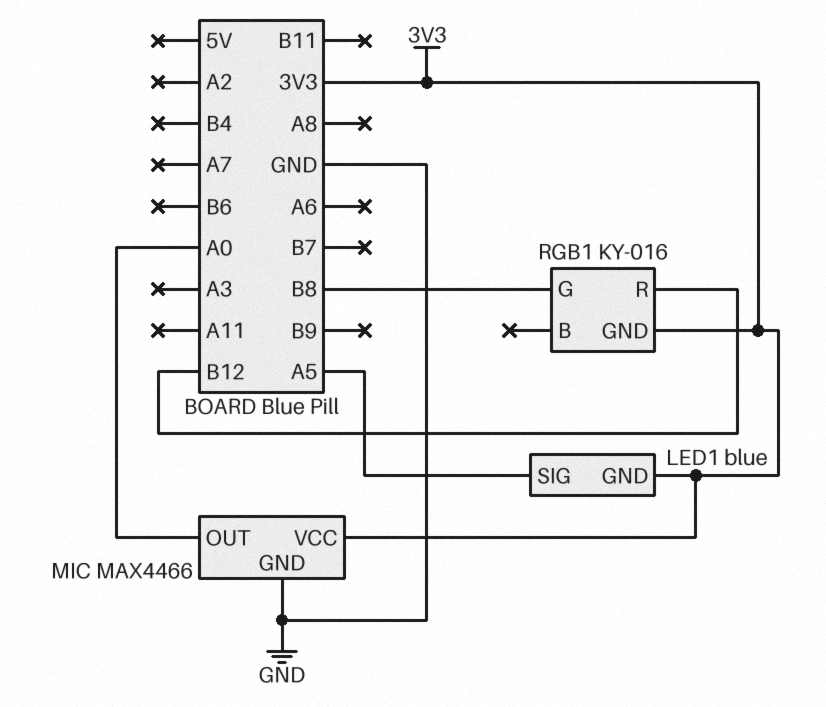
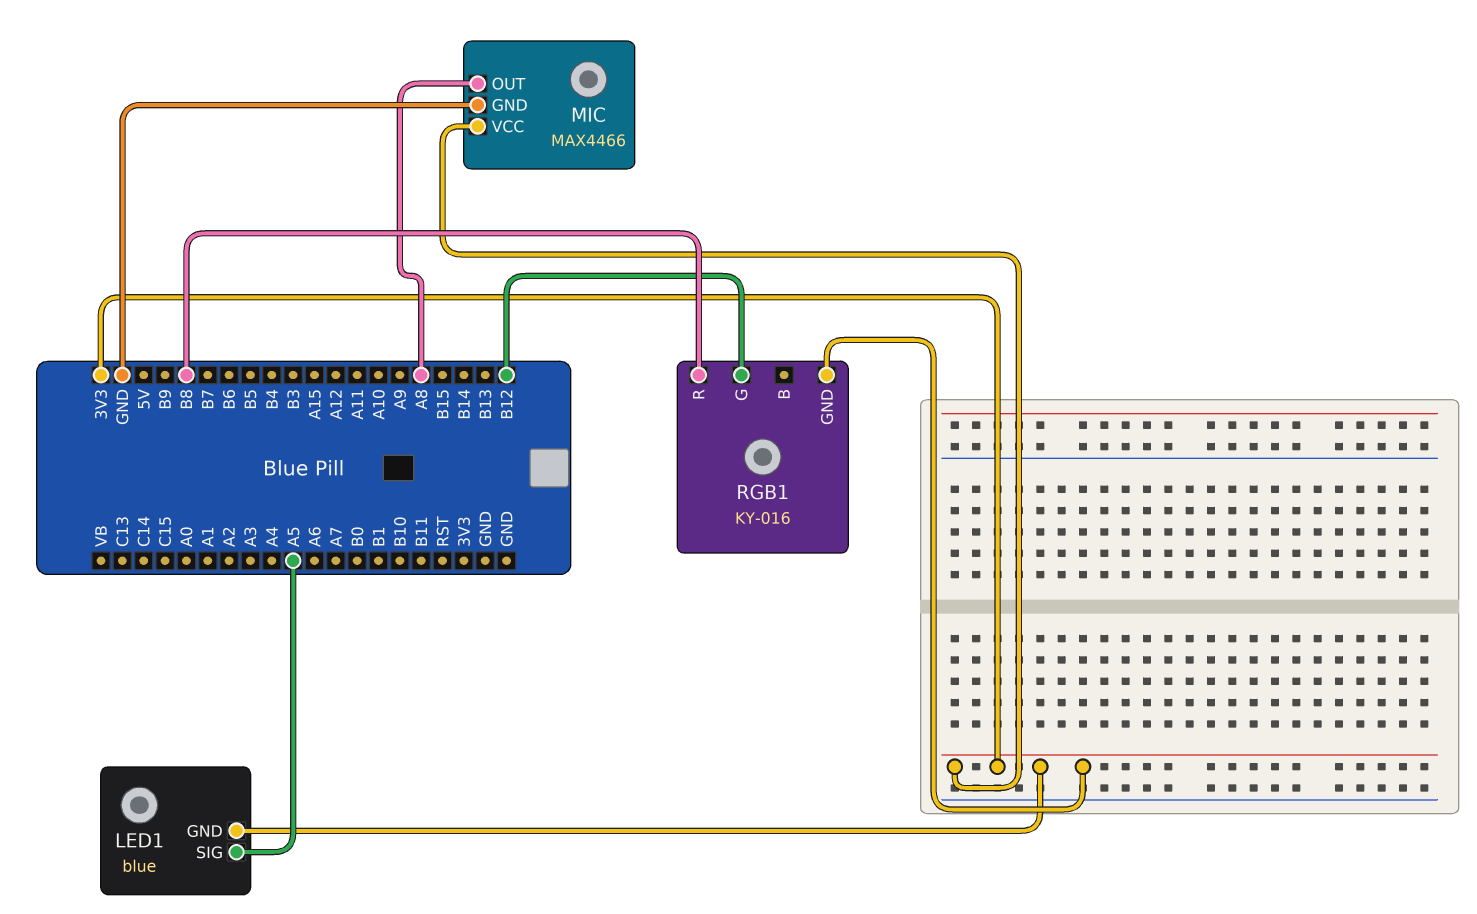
MIC pin OUT: A0 -> A8
RGB1 pin G: B8 -> B12
RGB1 pin R: B12 -> B8

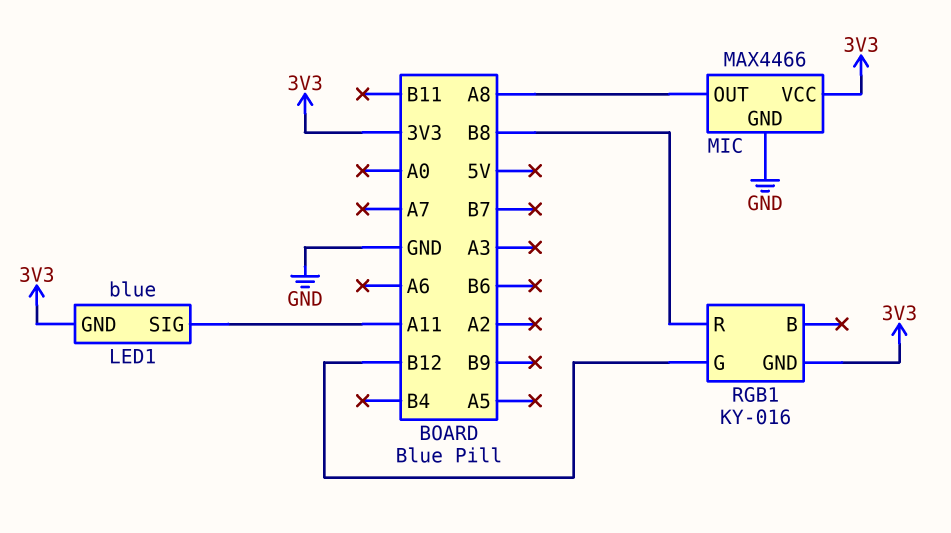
LED1 pin SIG: A5 -> A11

